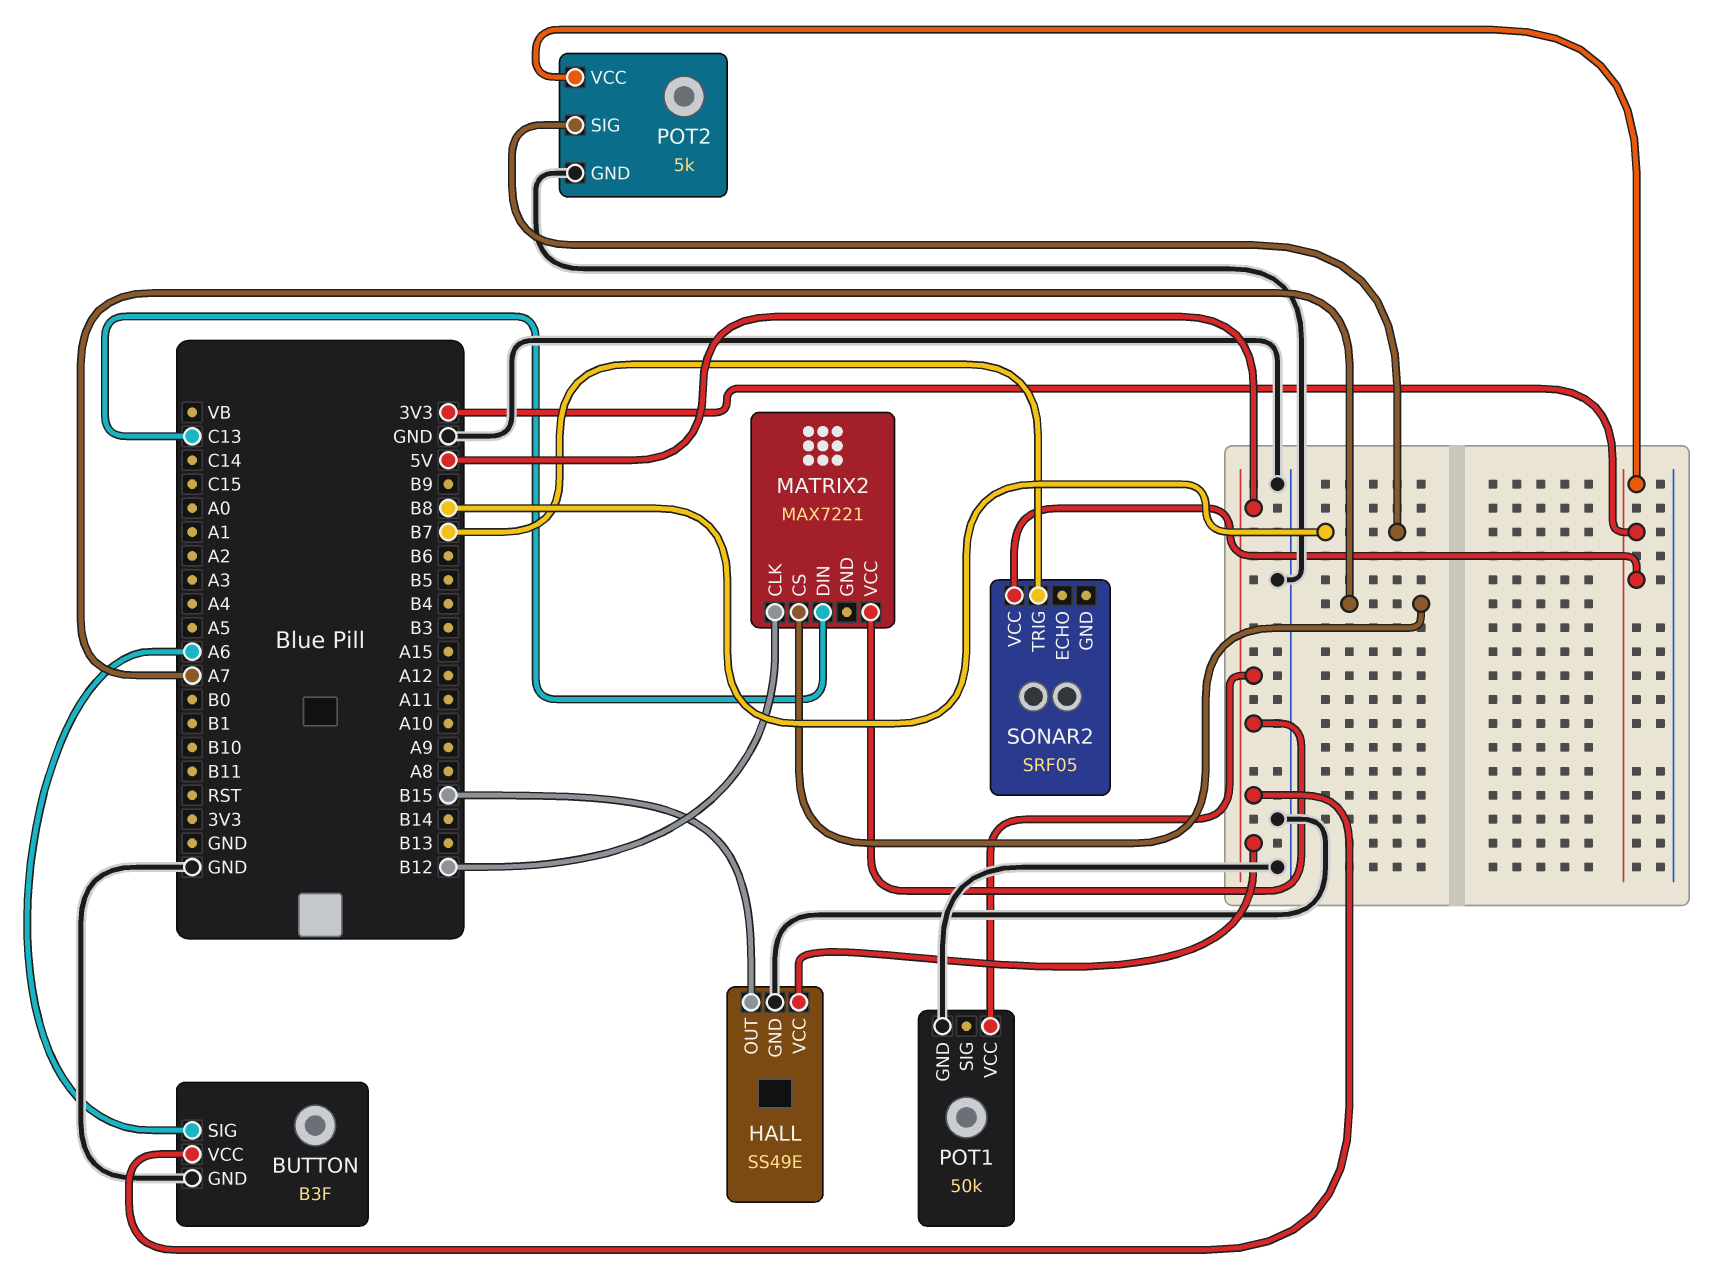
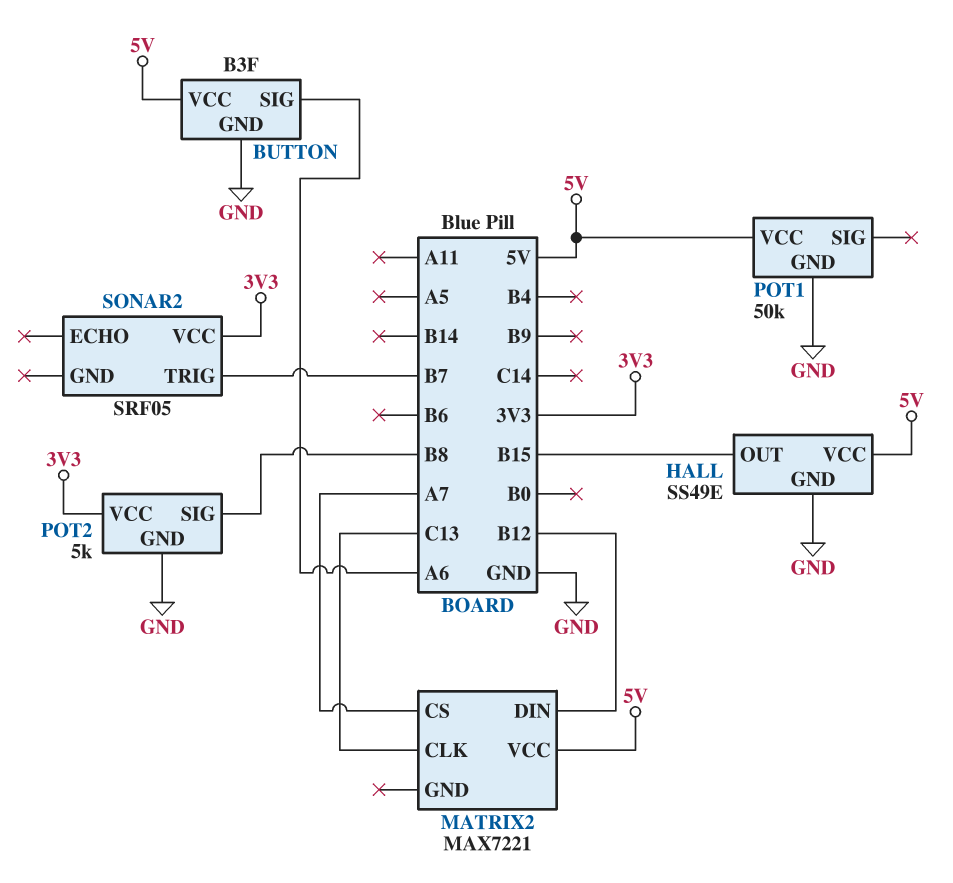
MATRIX2 pin CLK: B12 -> C13
MATRIX2 pin DIN: C13 -> B12

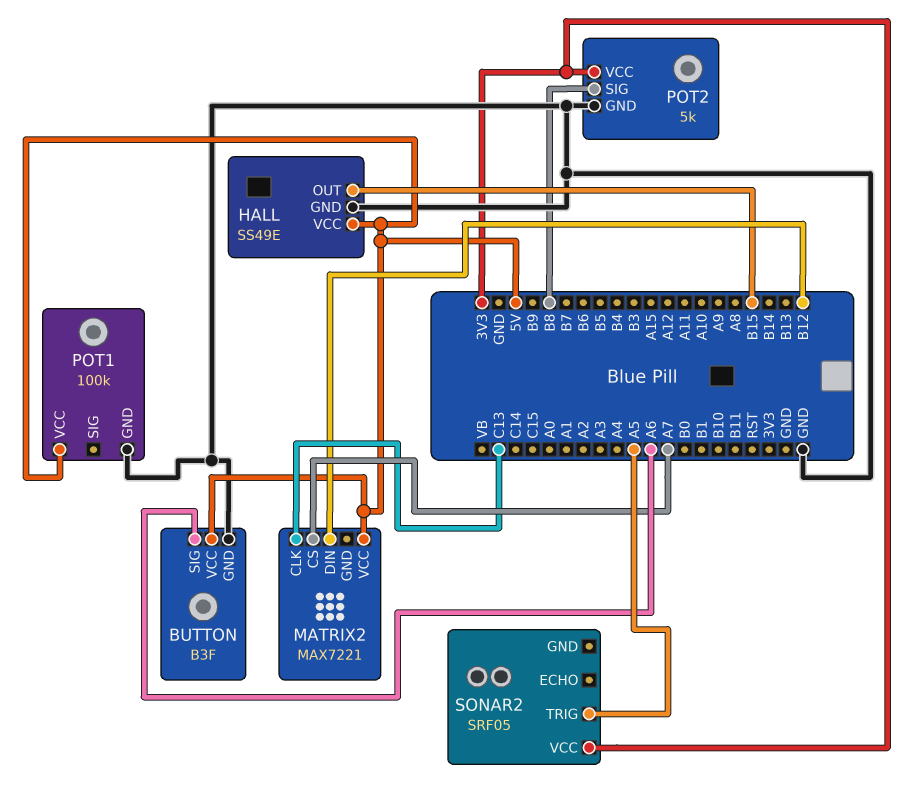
POT1: 50k -> 100k
SONAR2 pin TRIG: B7 -> A5

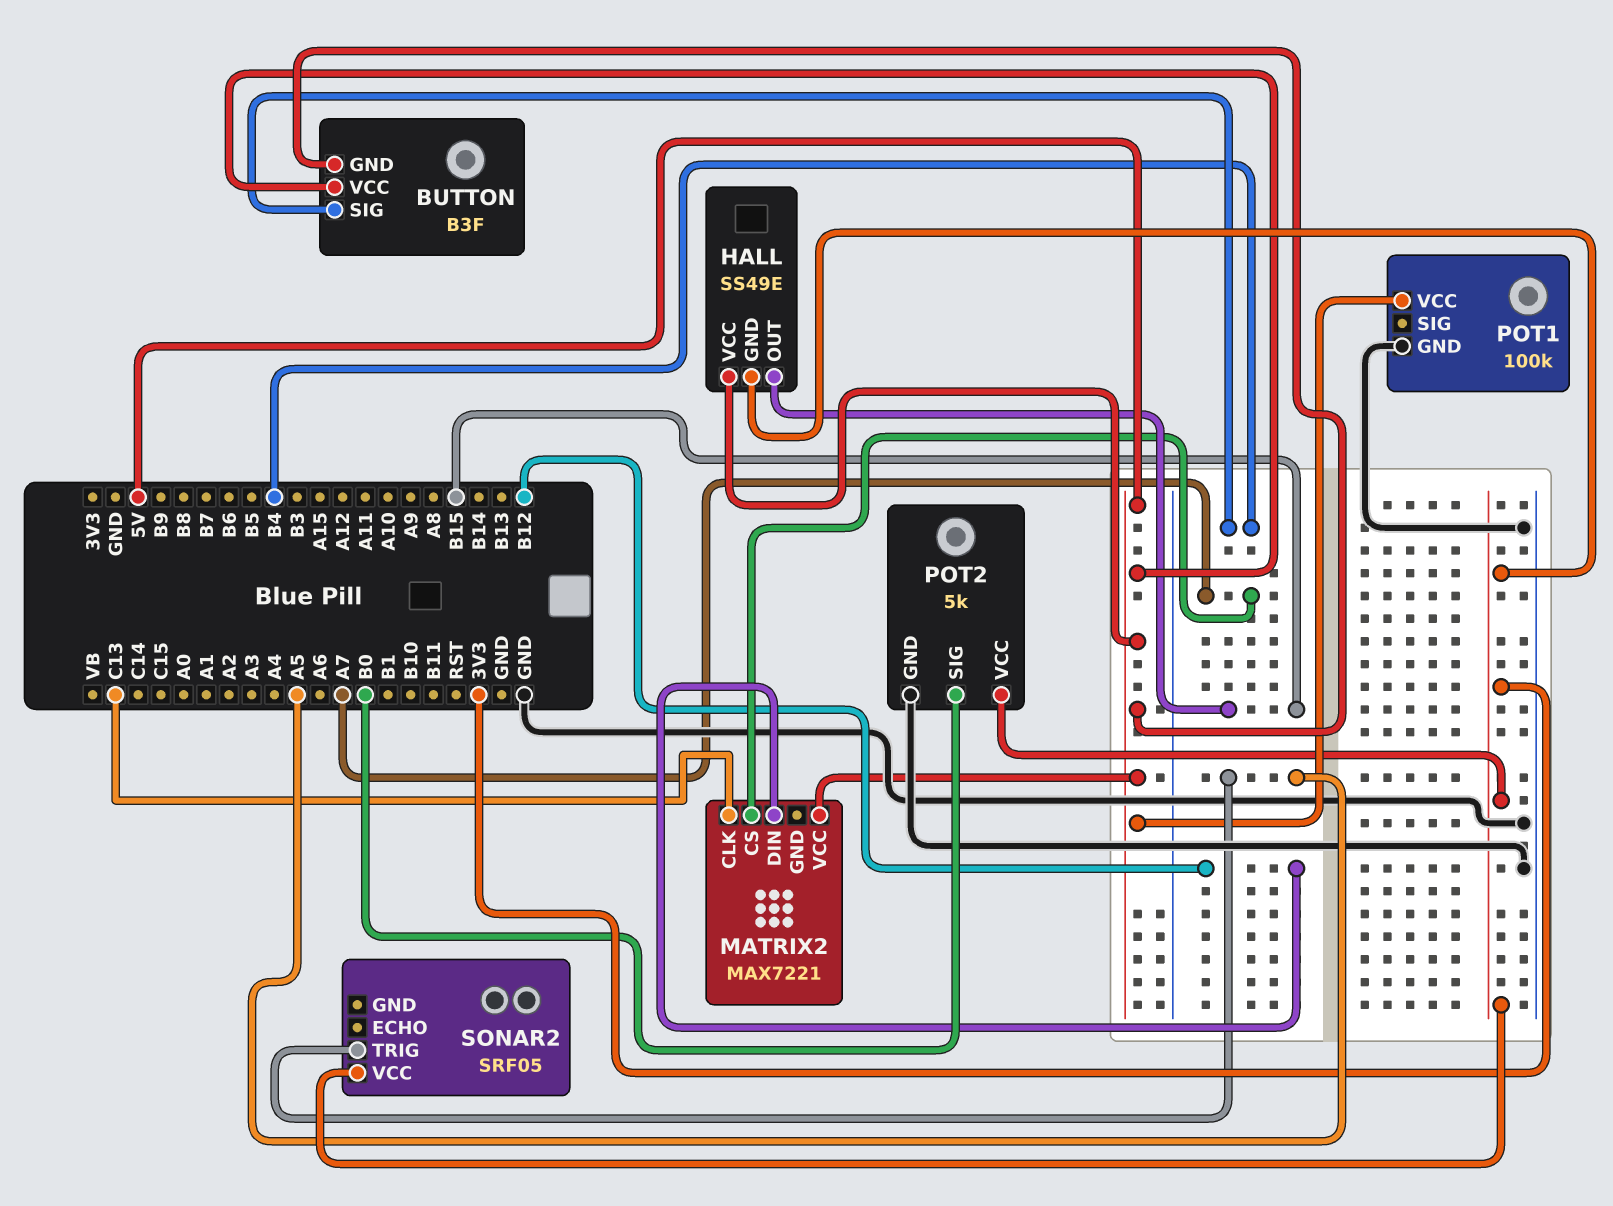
BUTTON pin GND: GND -> 5V
BUTTON pin SIG: A6 -> B4
HALL pin GND: GND -> 3V3
POT2 pin SIG: B8 -> B0

